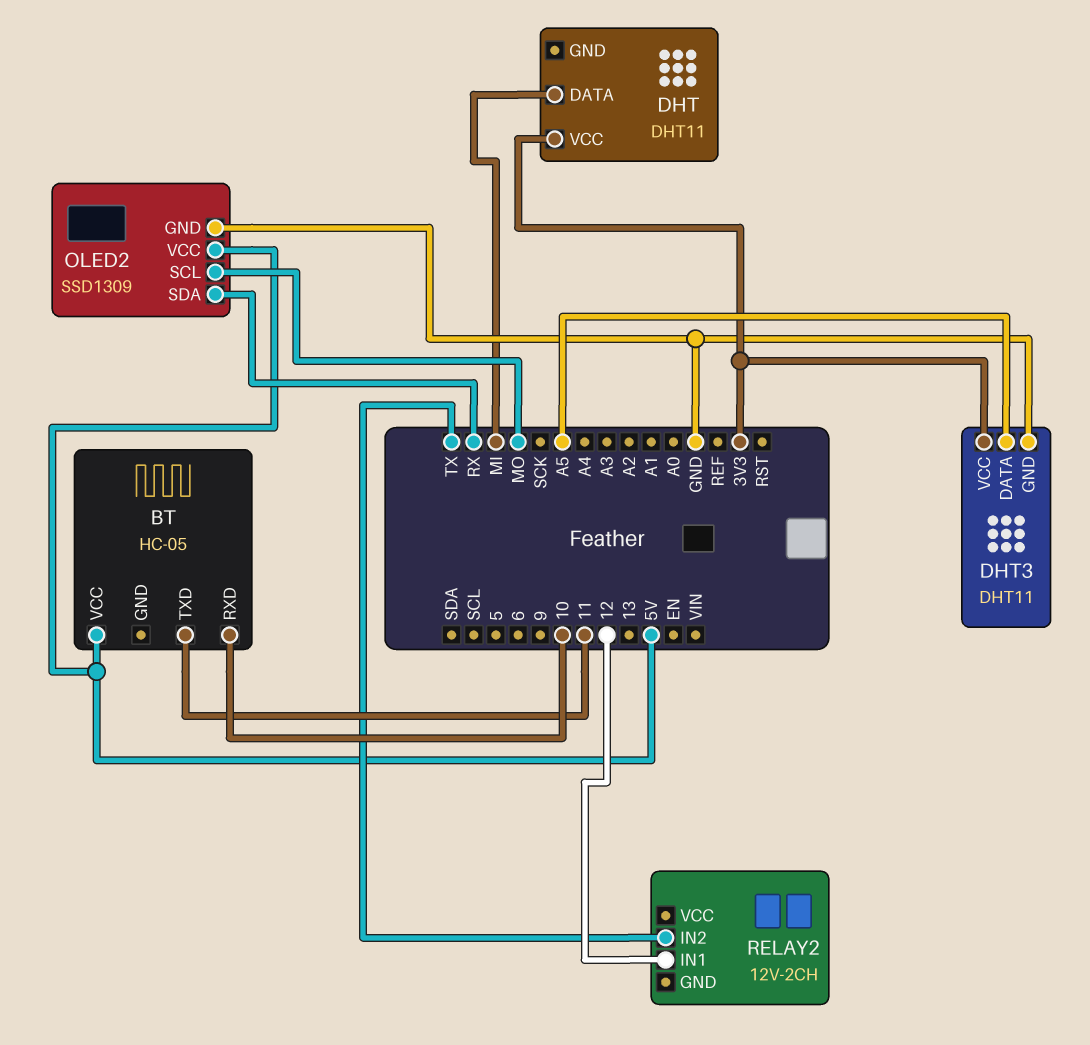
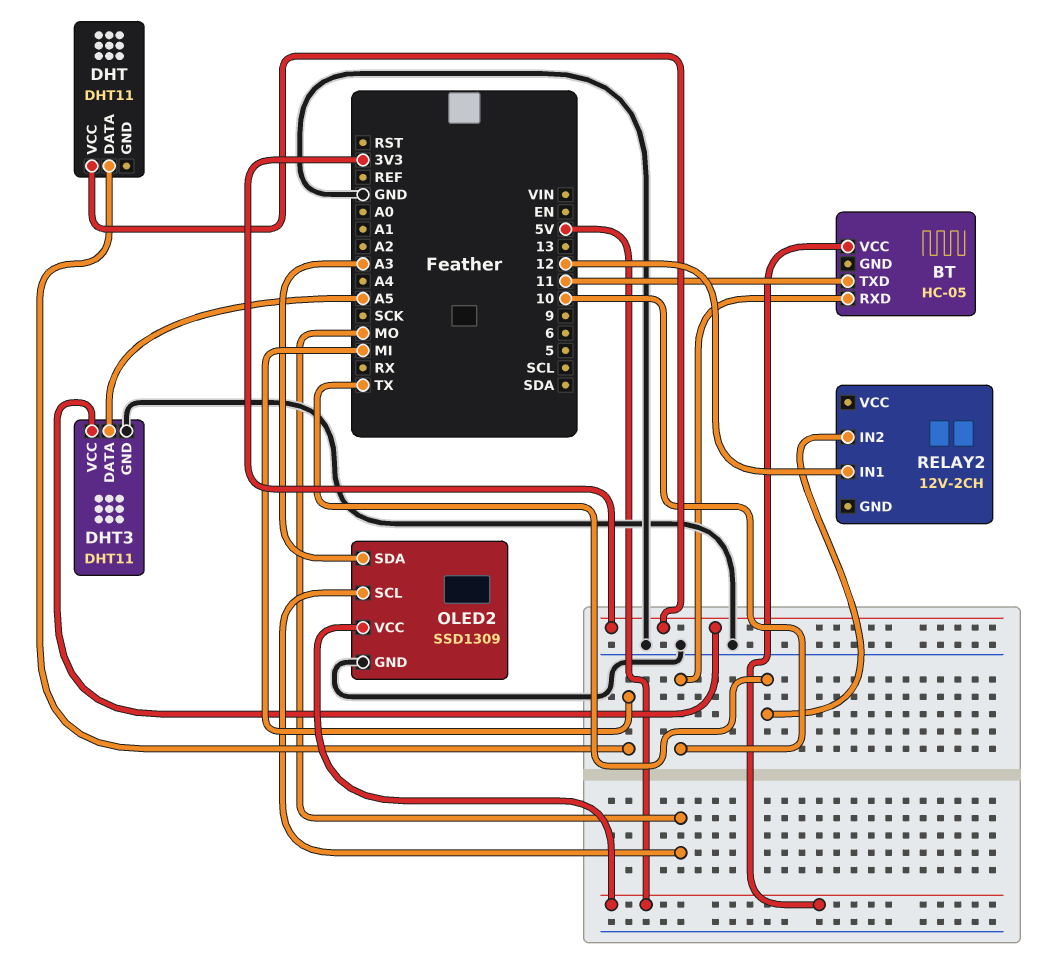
OLED2 pin SDA: RX -> A3

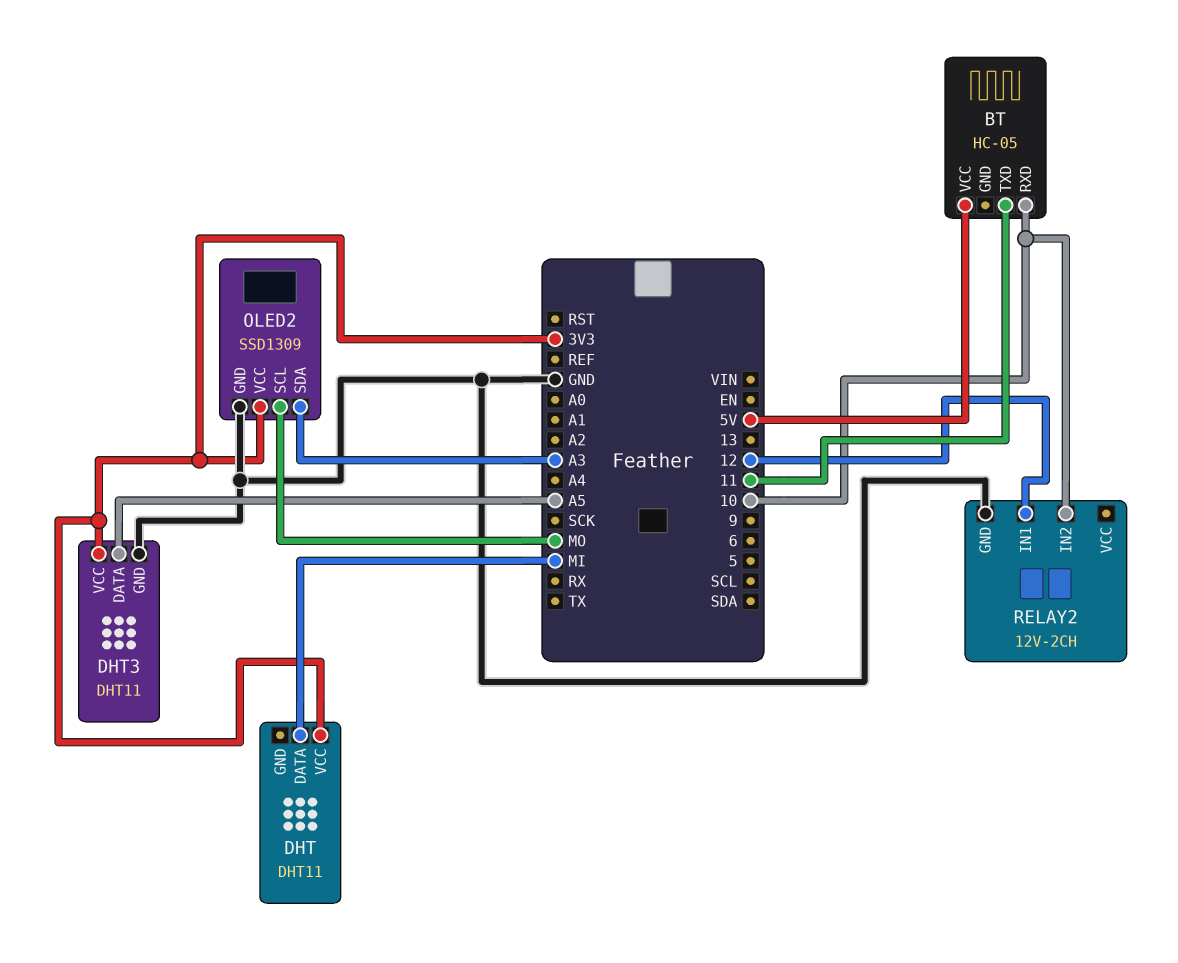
OLED2 pin VCC: 5V -> 3V3
RELAY2 pin GND: none -> GND
RELAY2 pin IN2: TX -> 10

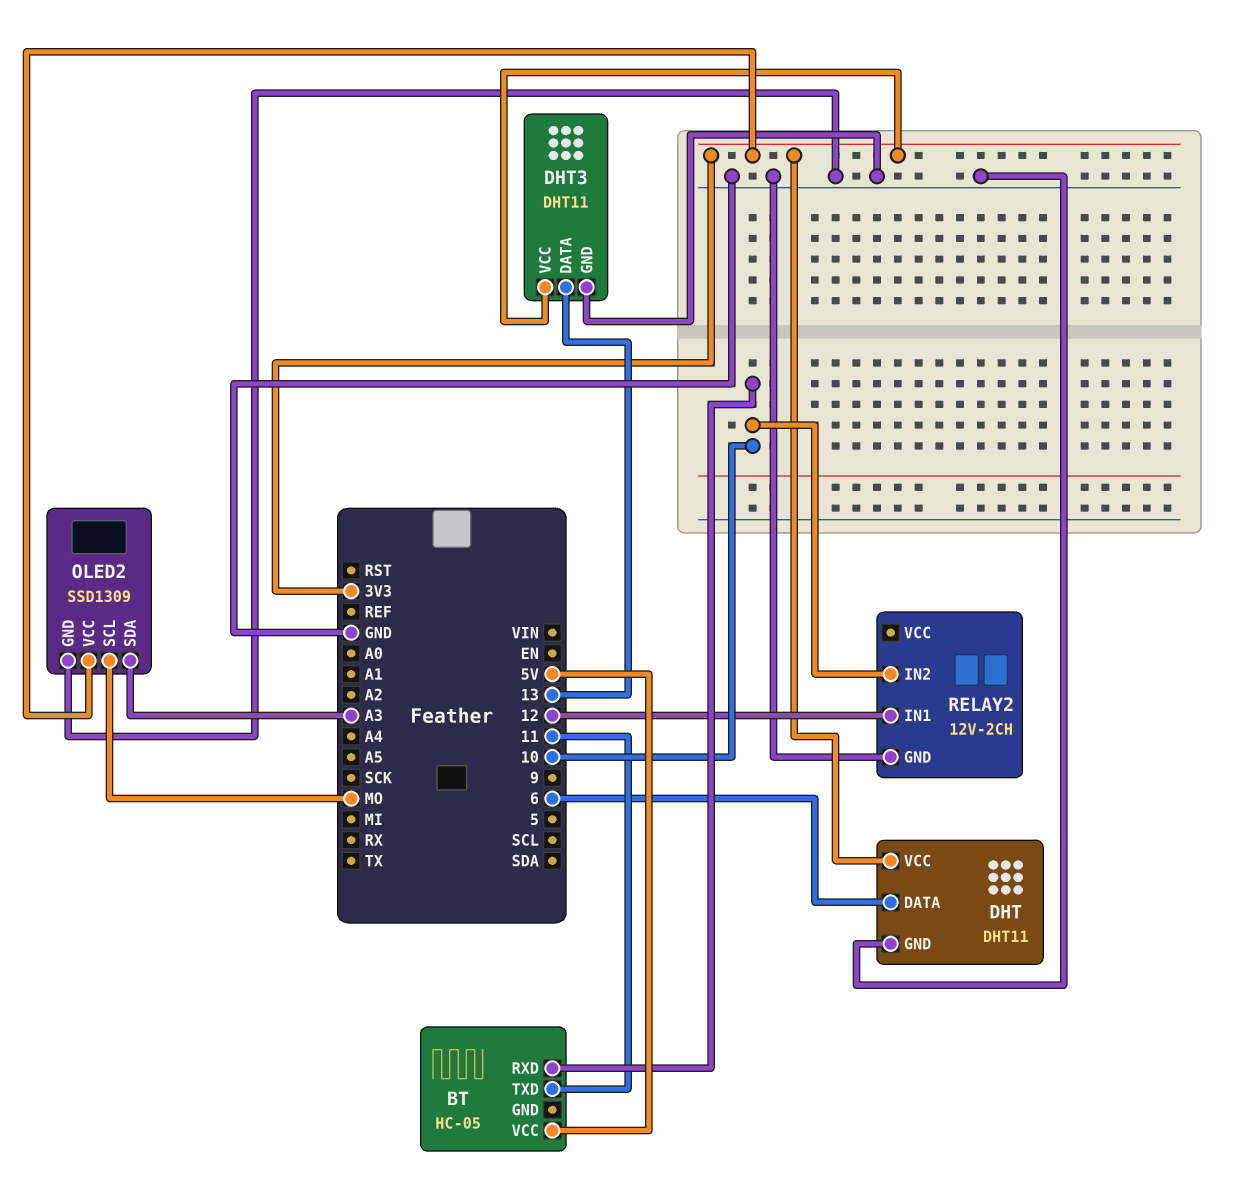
DHT pin DATA: MI -> 6
DHT pin GND: none -> GND
DHT3 pin DATA: A5 -> 13

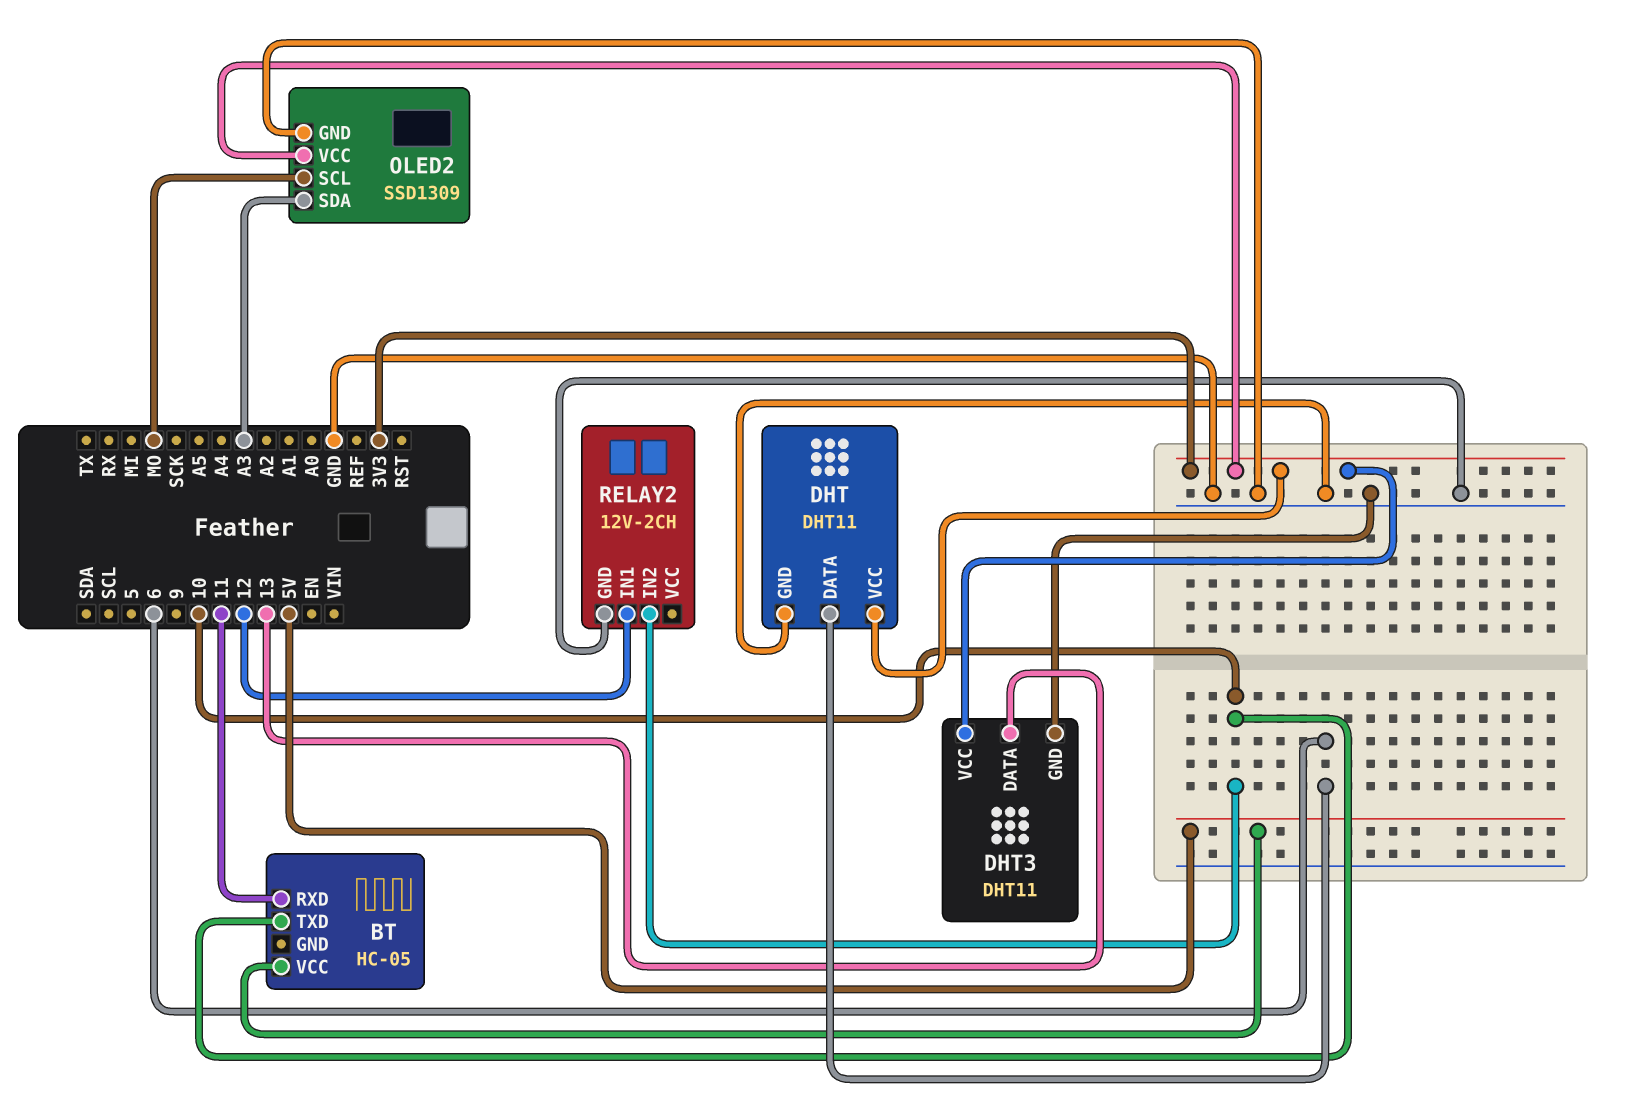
BT pin RXD: 10 -> 11
BT pin TXD: 11 -> 10

